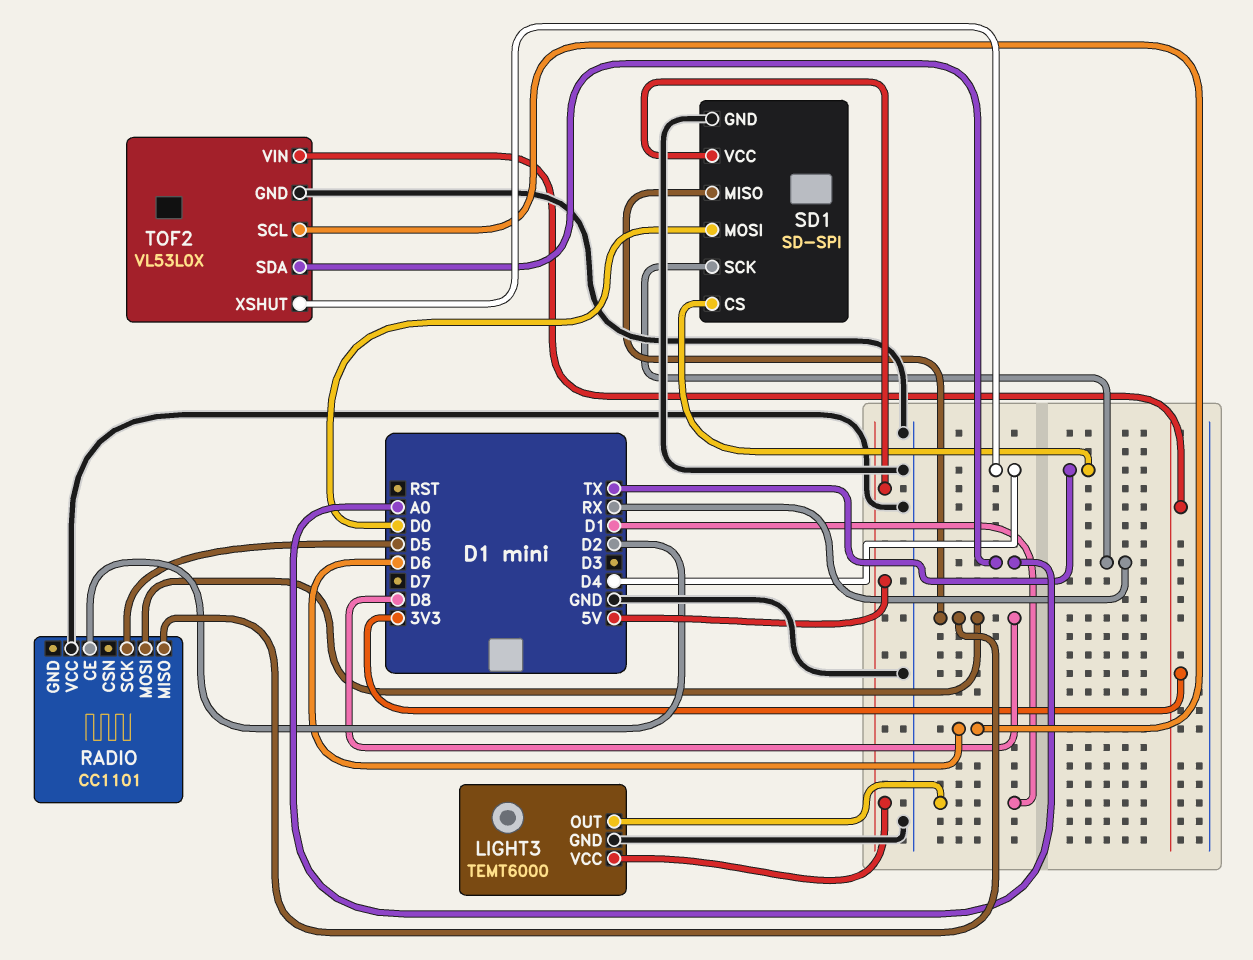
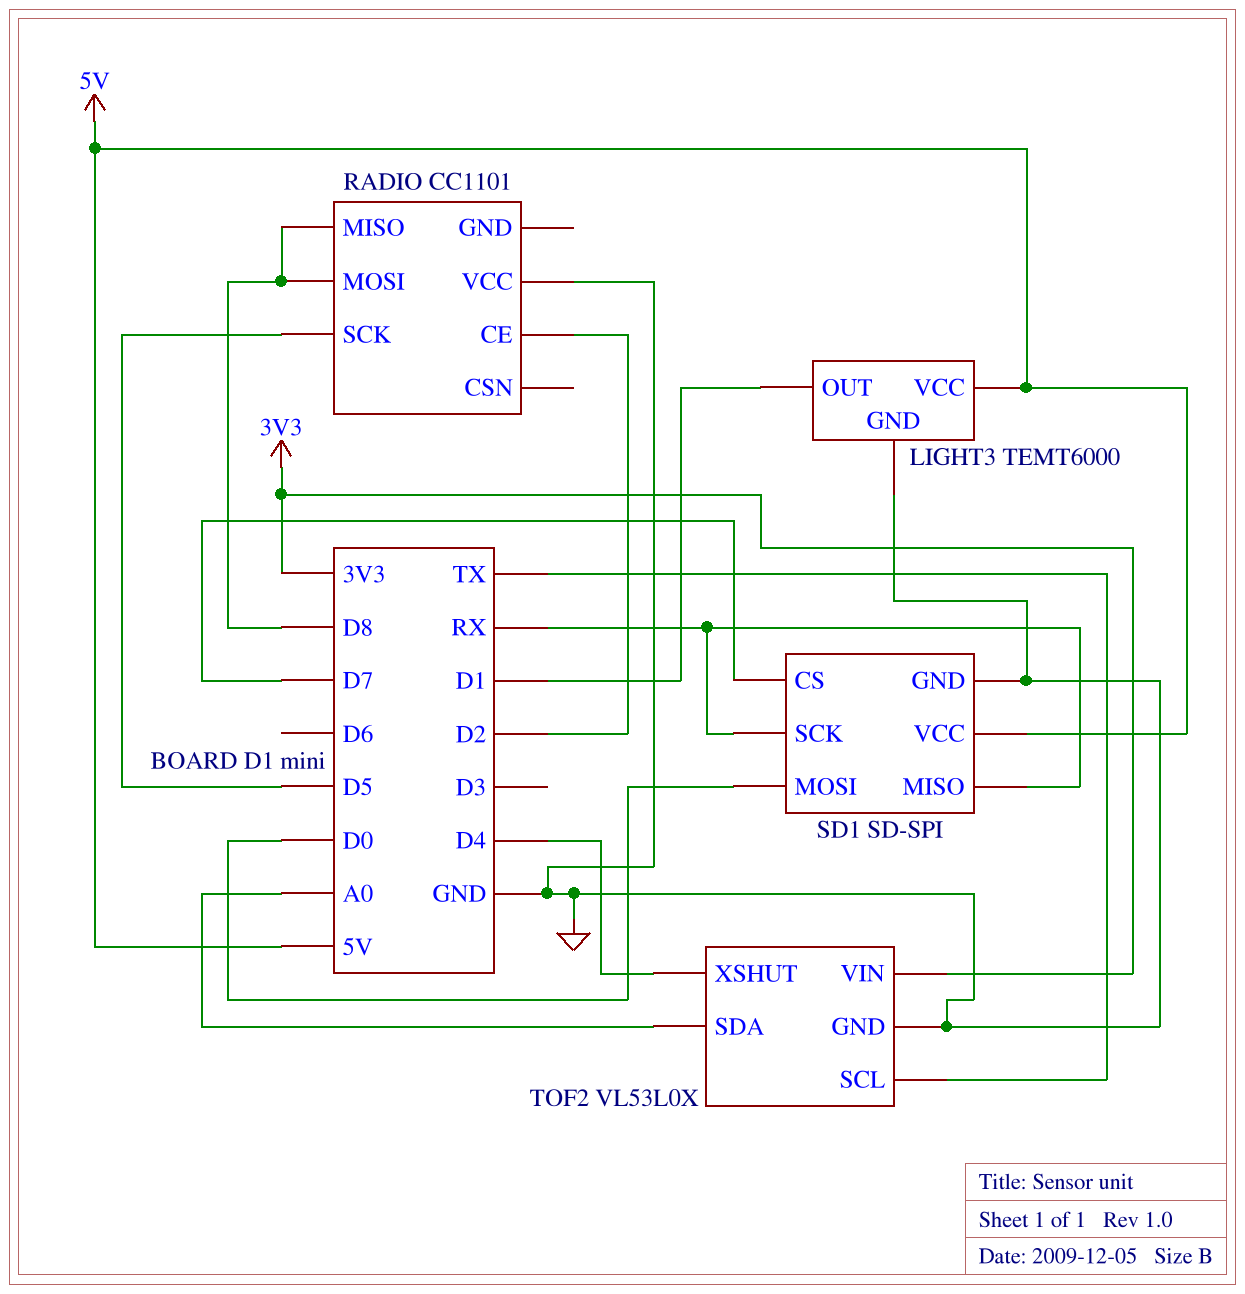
SD1 pin CS: TX -> D7
SD1 pin MISO: D8 -> RX
TOF2 pin SCL: D6 -> TX

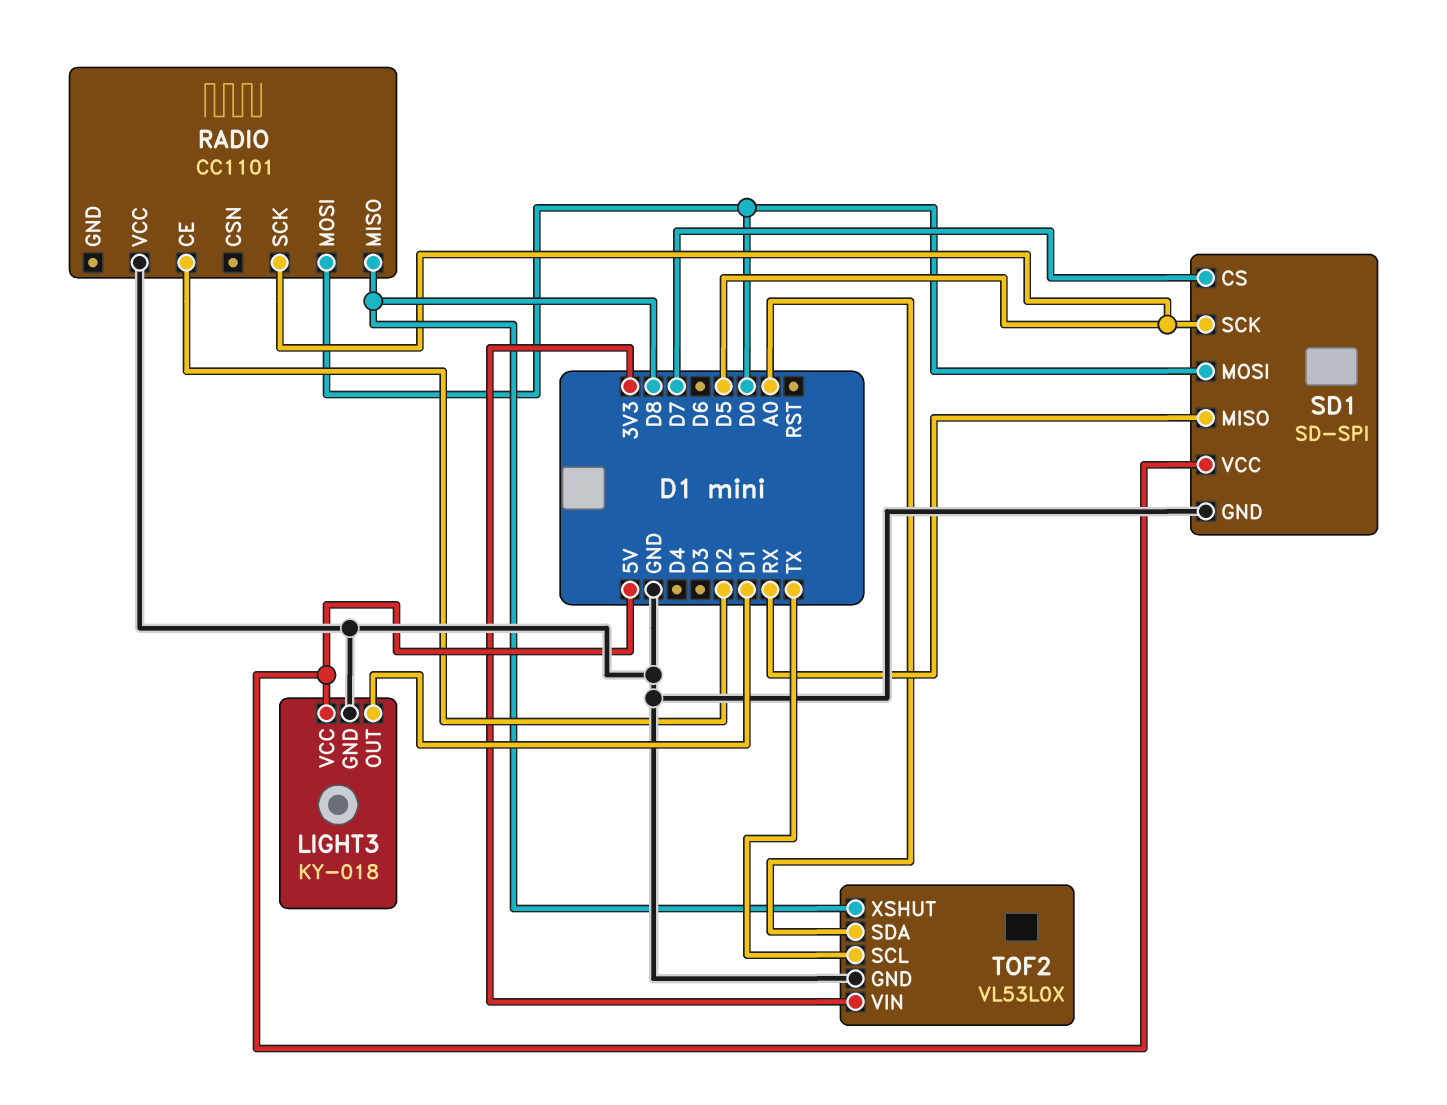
LIGHT3: TEMT6000 -> KY-018
RADIO pin MOSI: D8 -> D0
SD1 pin SCK: RX -> D5
TOF2 pin XSHUT: D4 -> D8

